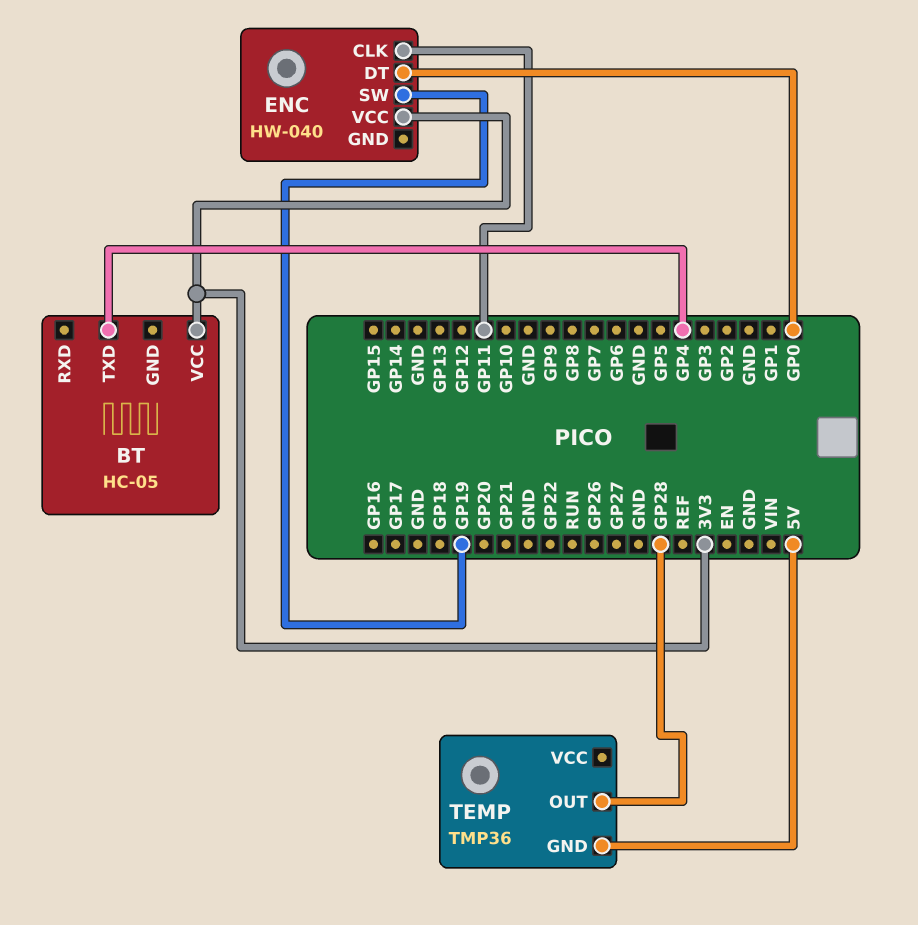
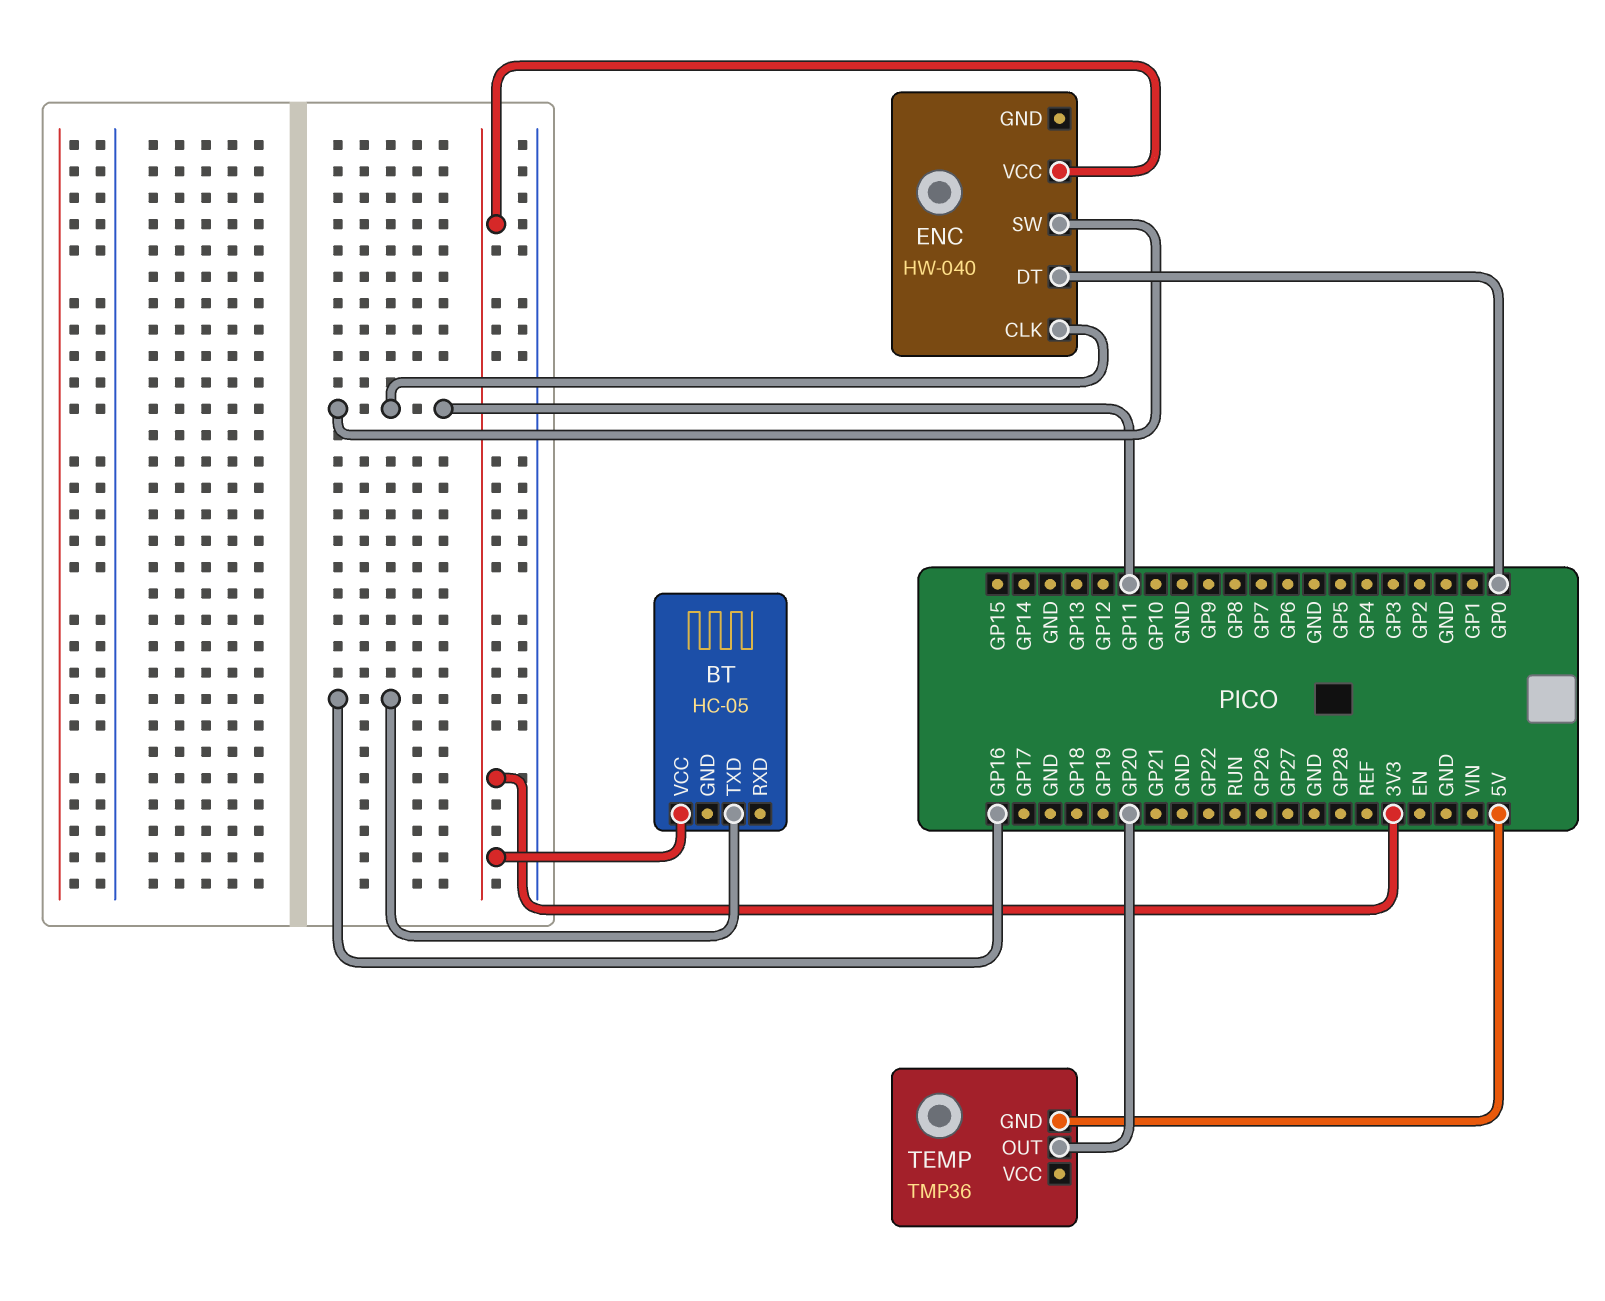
BT pin TXD: GP4 -> GP16
ENC pin SW: GP19 -> GP11
TEMP pin OUT: GP28 -> GP20

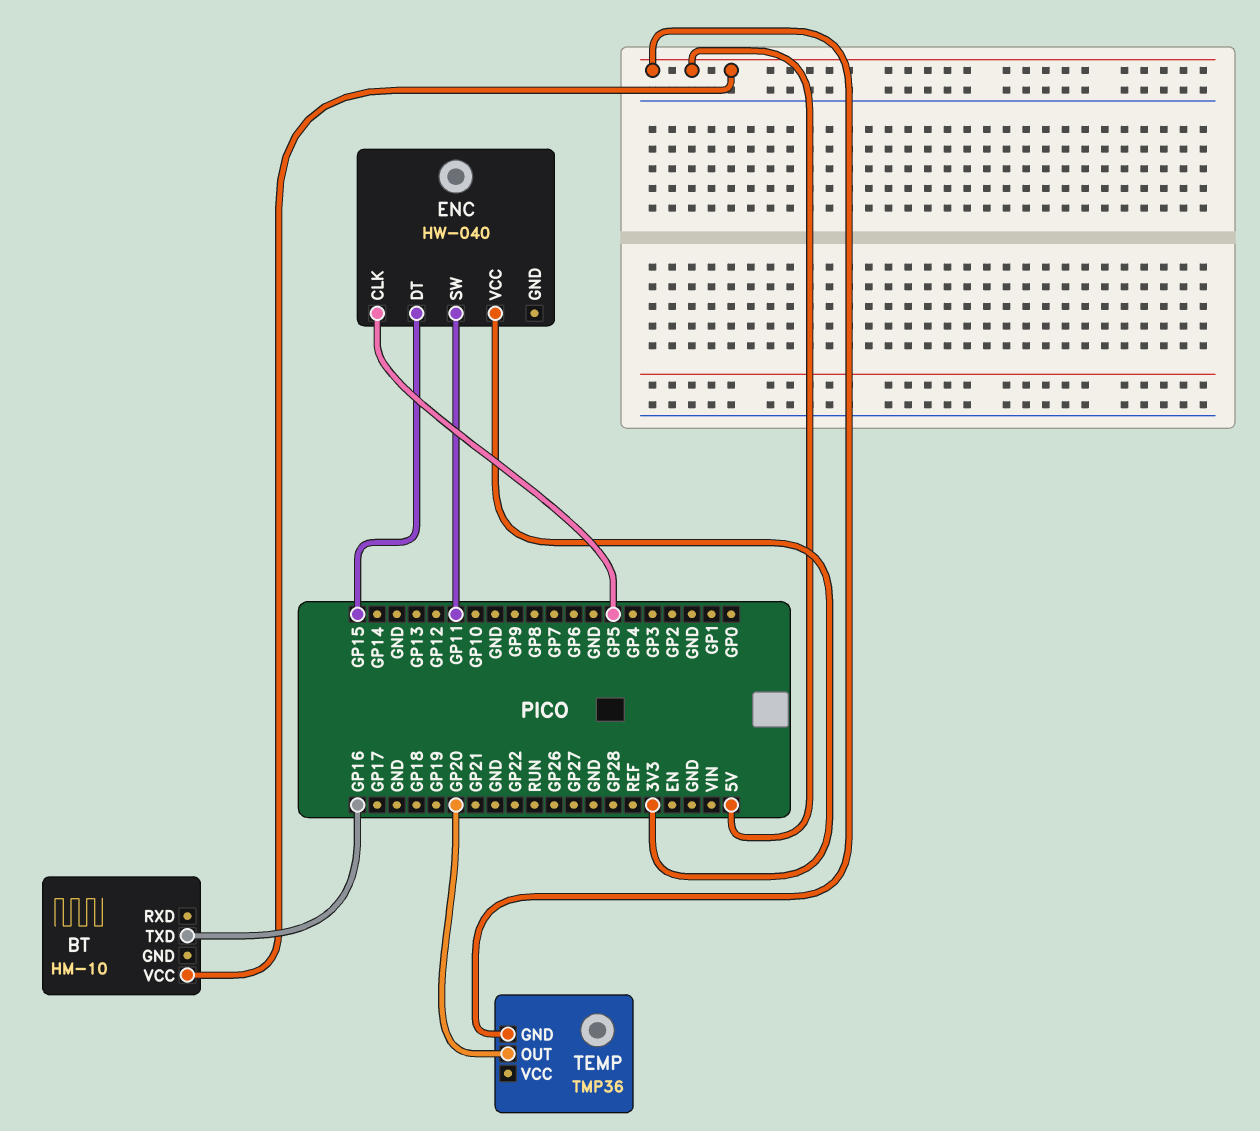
BT: HC-05 -> HM-10
BT pin VCC: 3V3 -> 5V
ENC pin CLK: GP11 -> GP5
ENC pin DT: GP0 -> GP15

